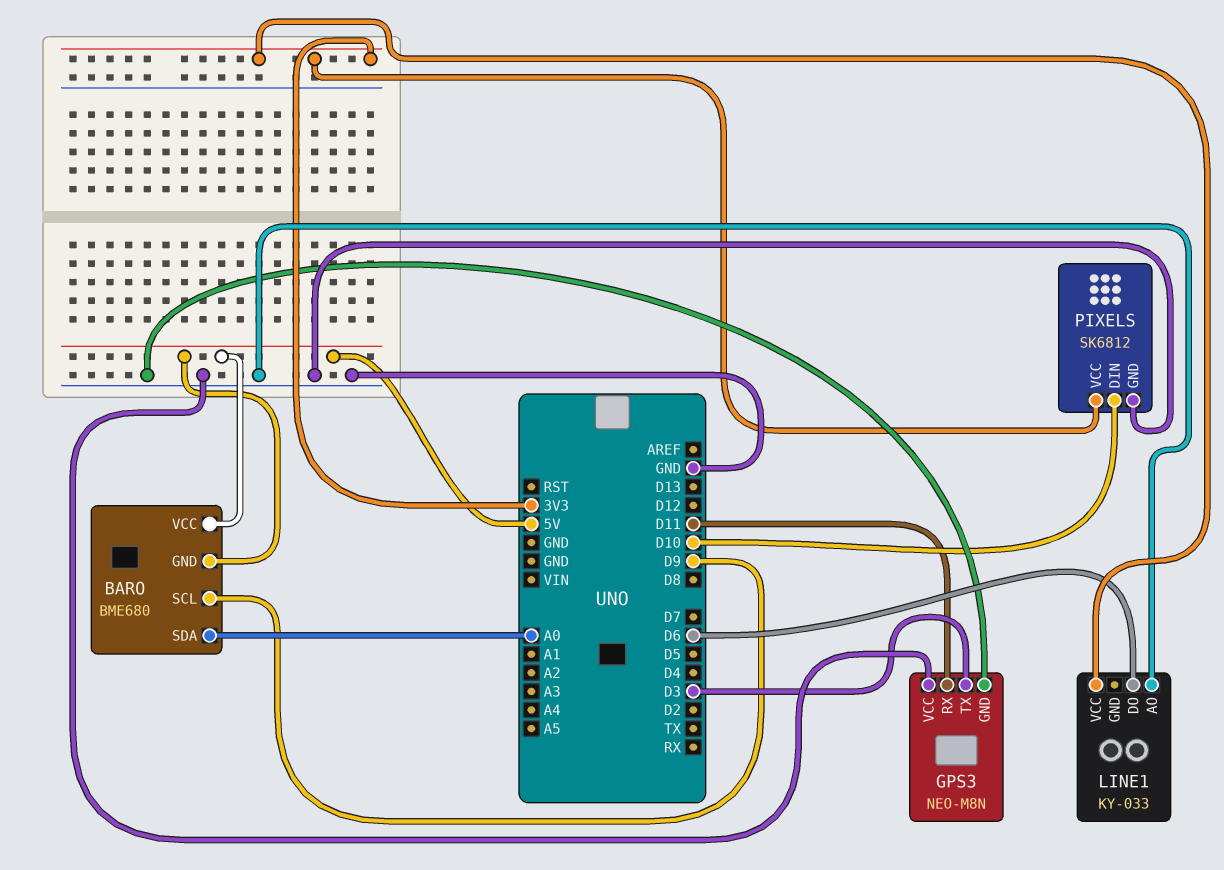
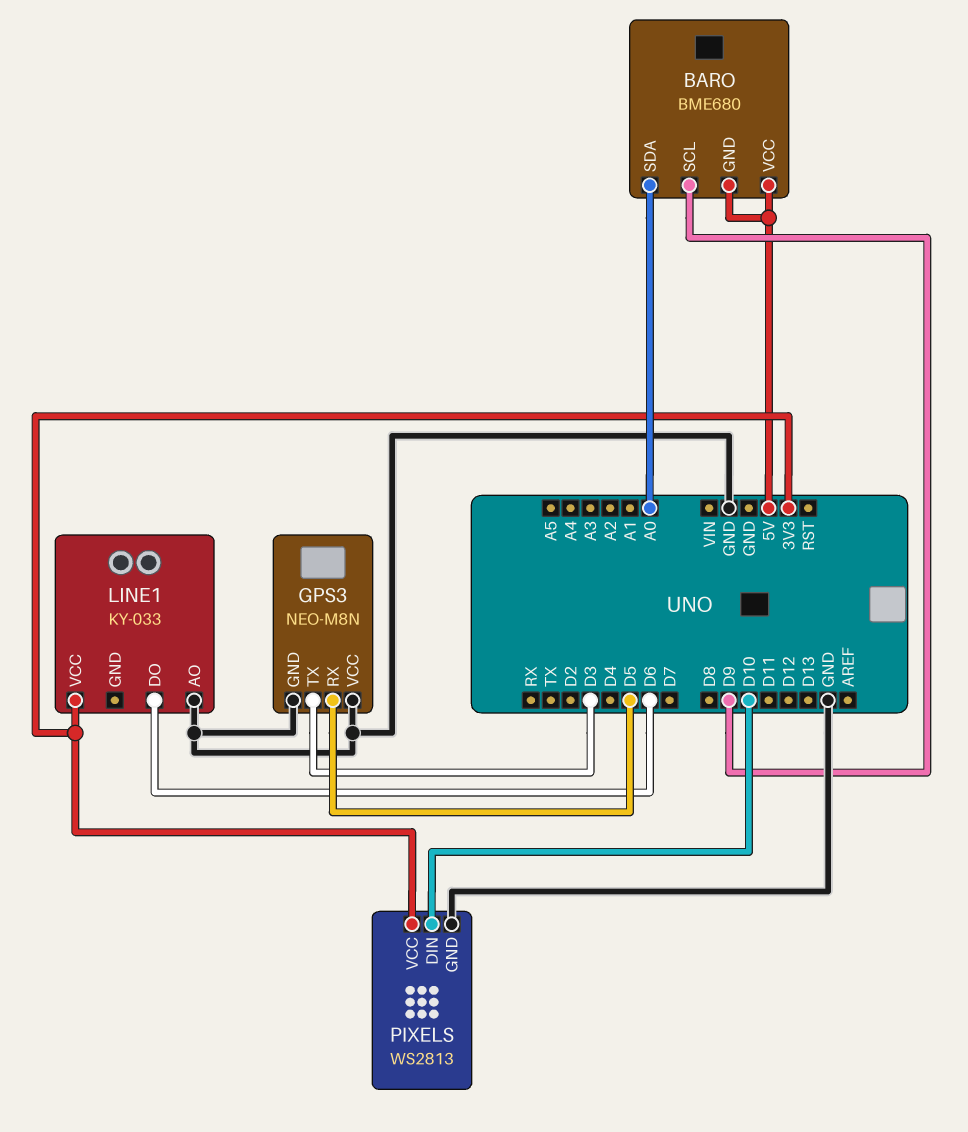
GPS3 pin RX: D11 -> D5
PIXELS: SK6812 -> WS2813

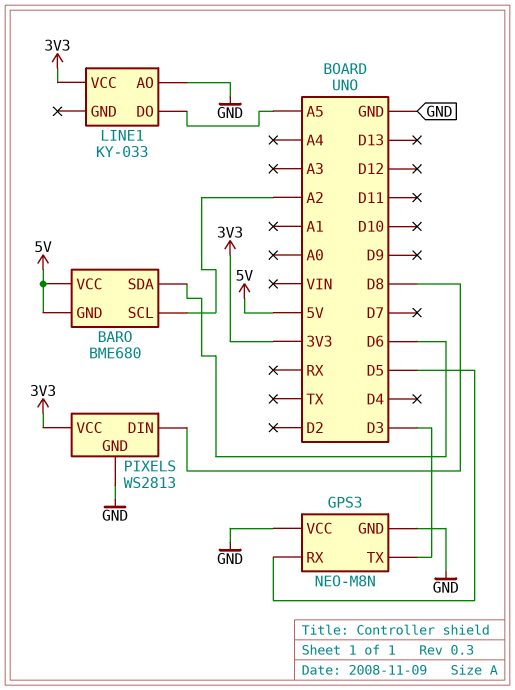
BARO pin SCL: D9 -> A2
BARO pin SDA: A0 -> D6
LINE1 pin DO: D6 -> A5
PIXELS pin DIN: D10 -> D8

